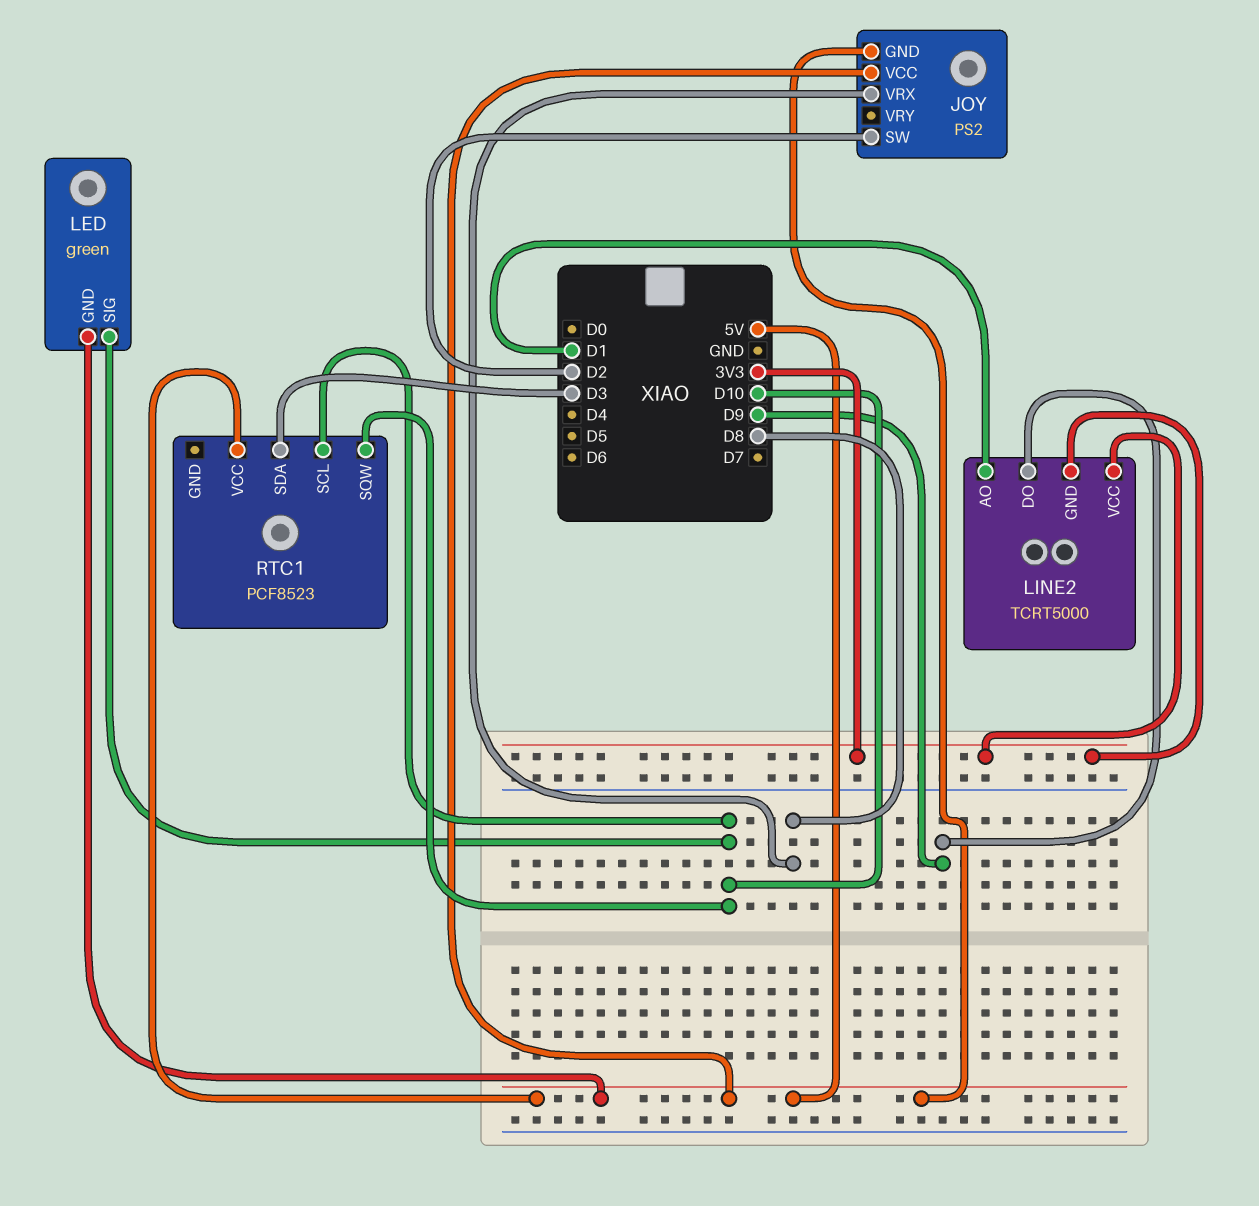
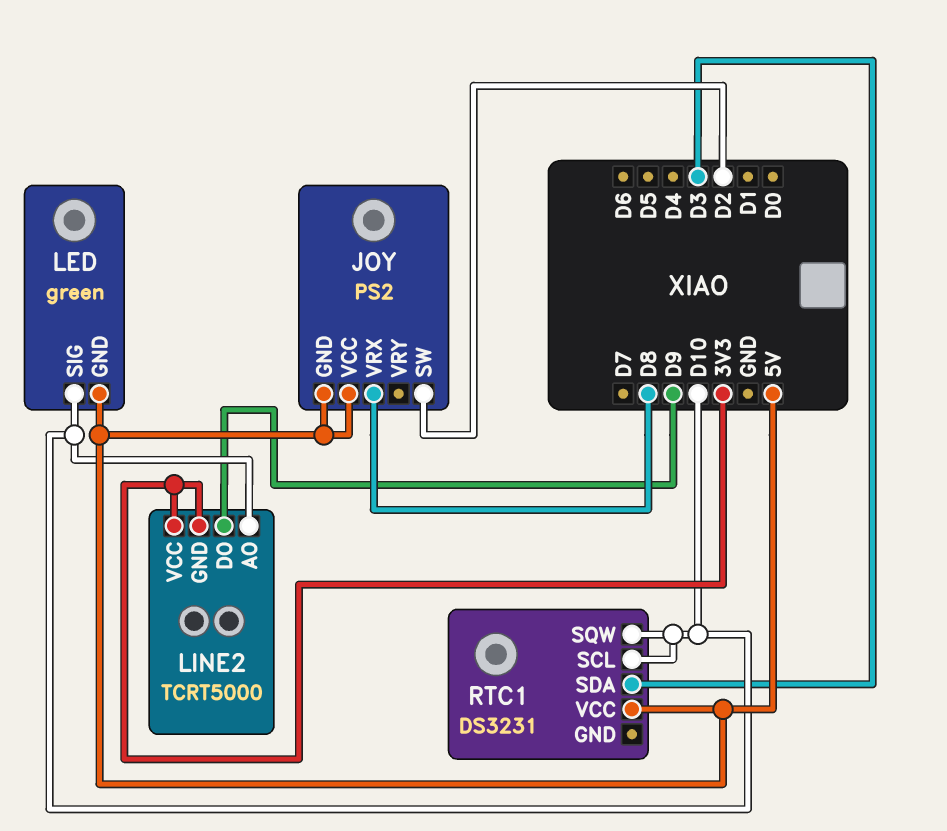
LINE2 pin AO: D1 -> D10
RTC1: PCF8523 -> DS3231

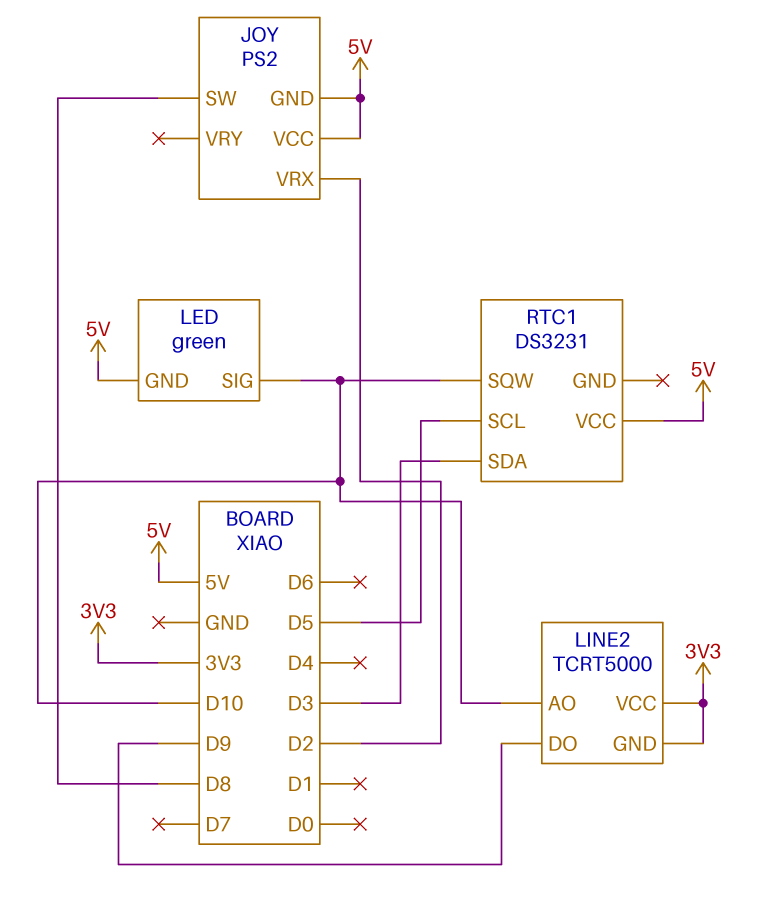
JOY pin SW: D2 -> D8
JOY pin VRX: D8 -> D2
RTC1 pin SCL: D10 -> D5

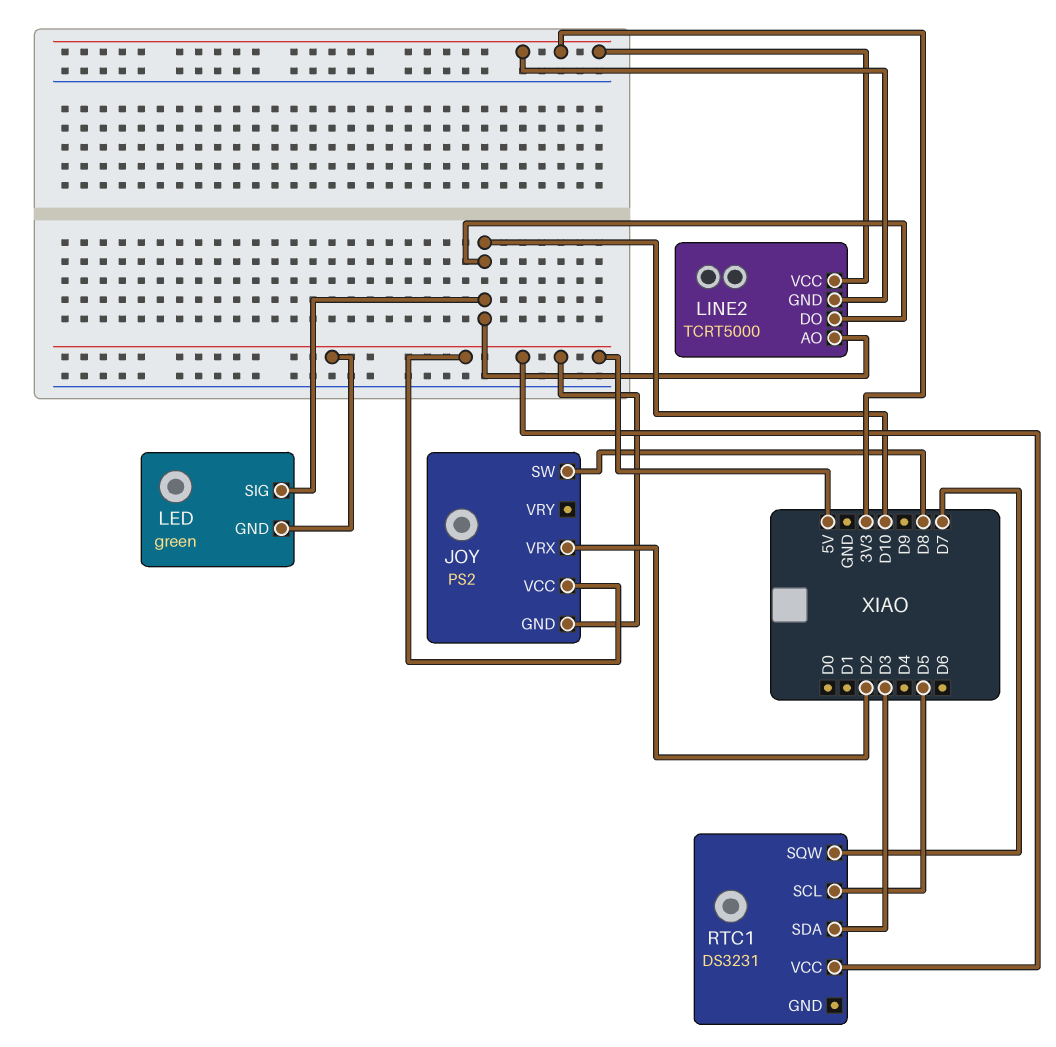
LINE2 pin DO: D9 -> D10
RTC1 pin SQW: D10 -> D7

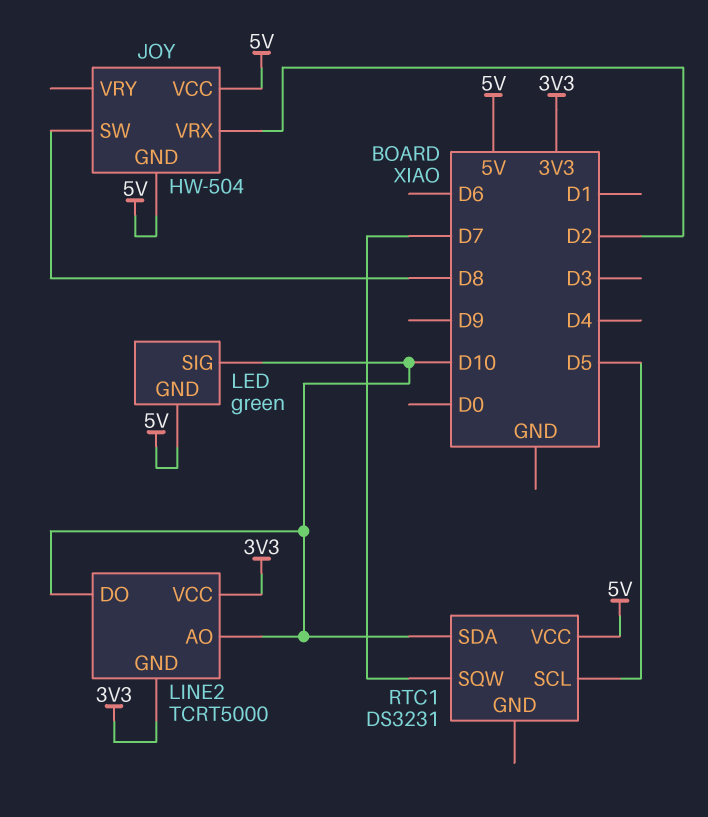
JOY: PS2 -> HW-504
RTC1 pin SDA: D3 -> D10

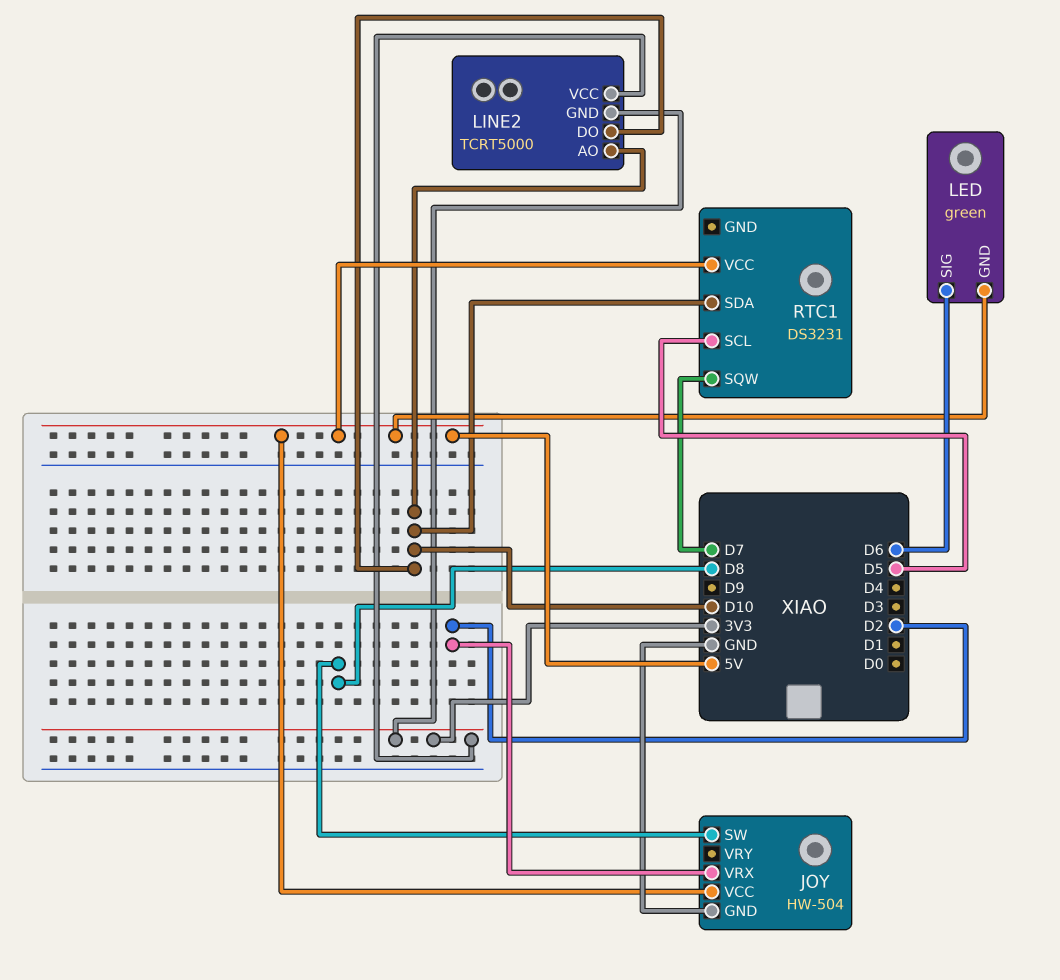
JOY pin GND: 5V -> GND
LED pin SIG: D10 -> D6

